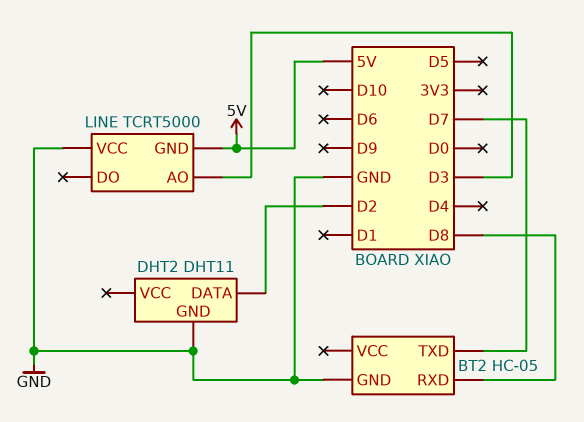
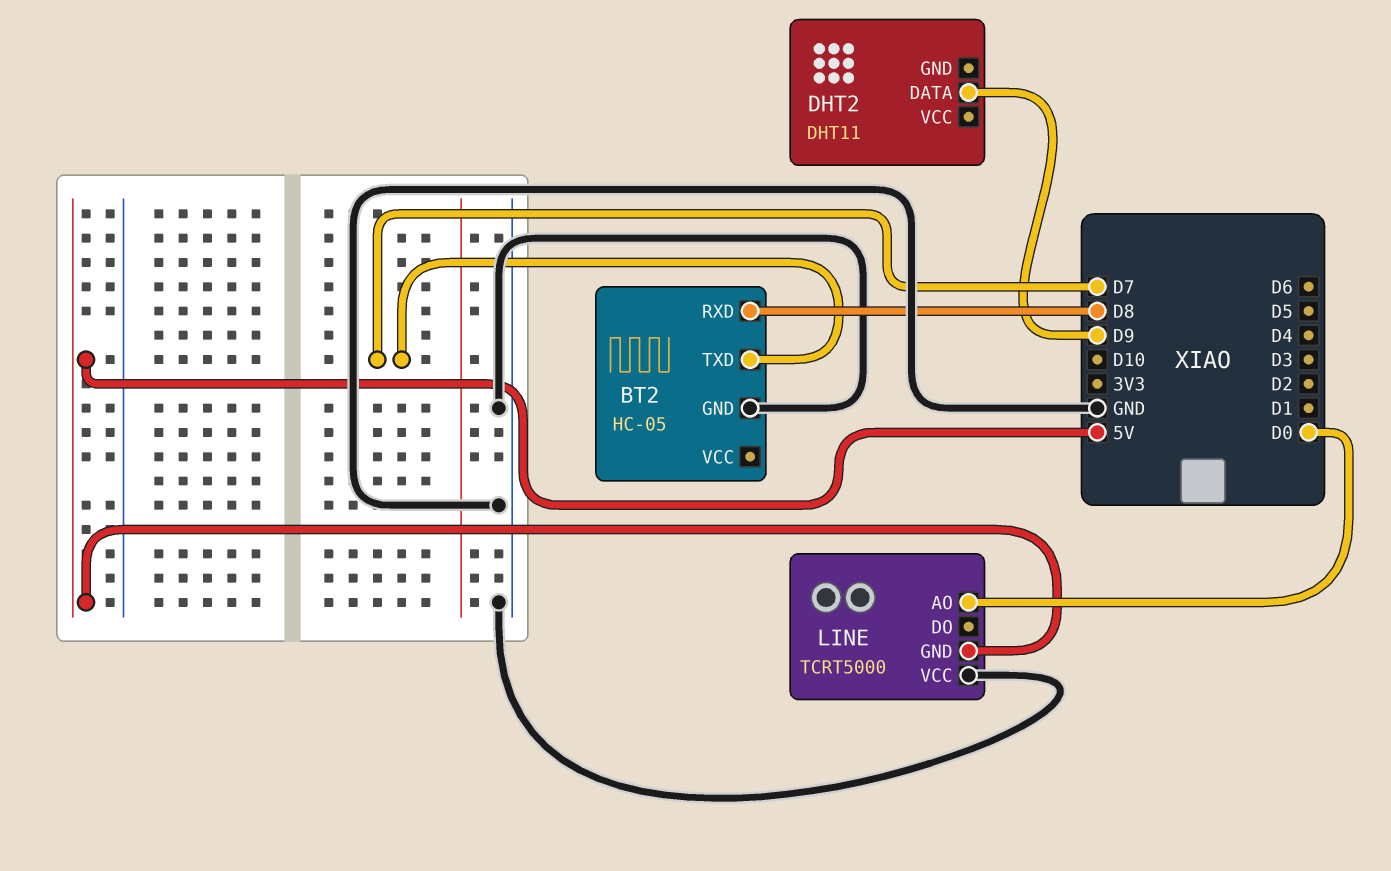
DHT2 pin DATA: D2 -> D9
DHT2 pin GND: GND -> none
LINE pin AO: D3 -> D0

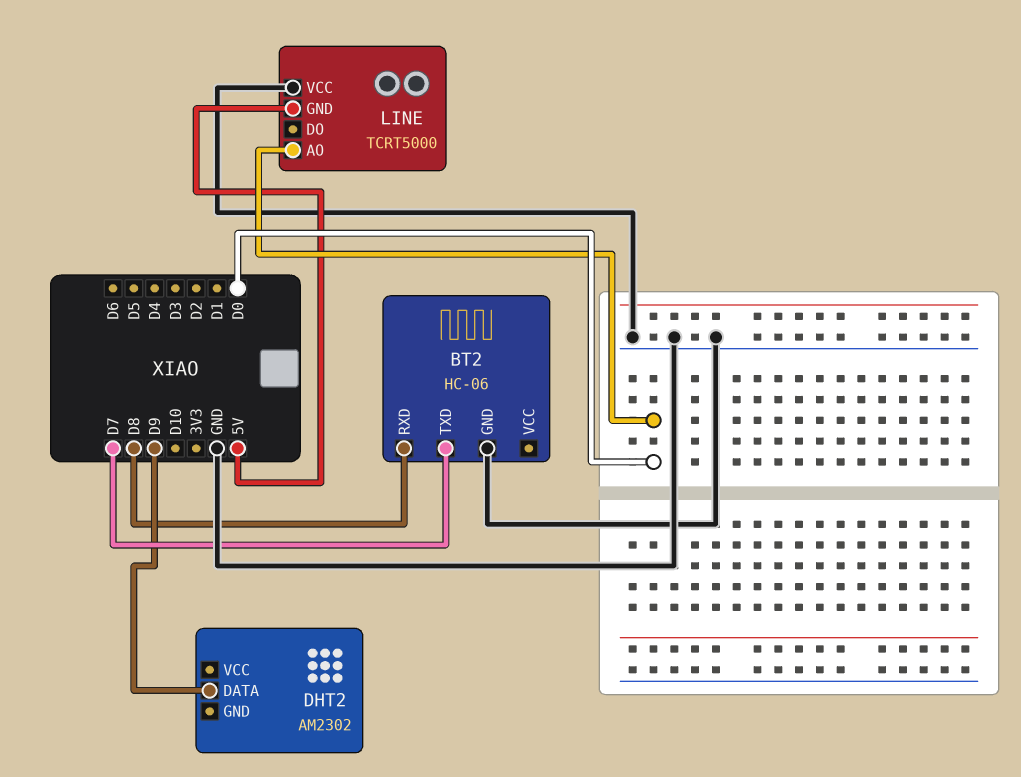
BT2: HC-05 -> HC-06
DHT2: DHT11 -> AM2302

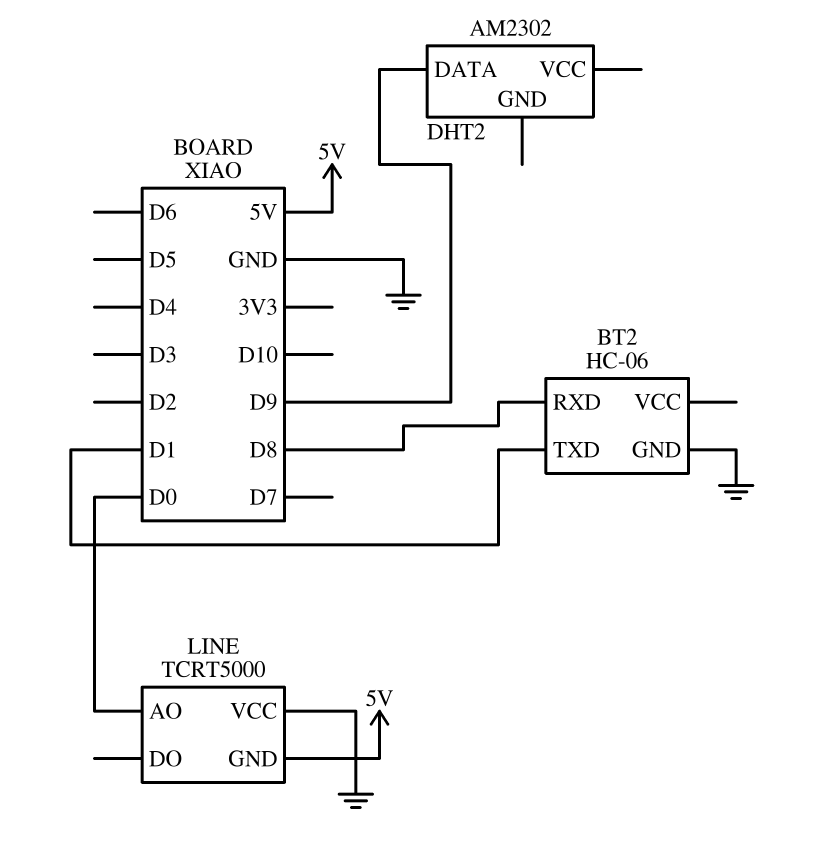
BT2 pin TXD: D7 -> D1

